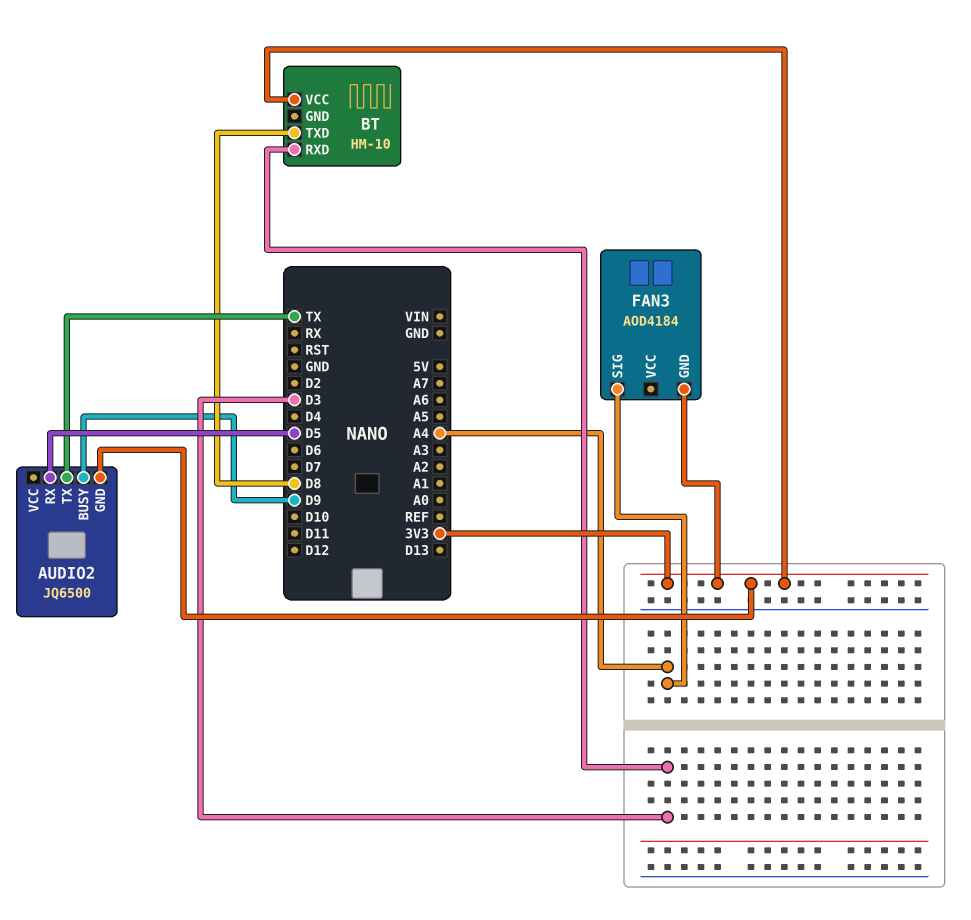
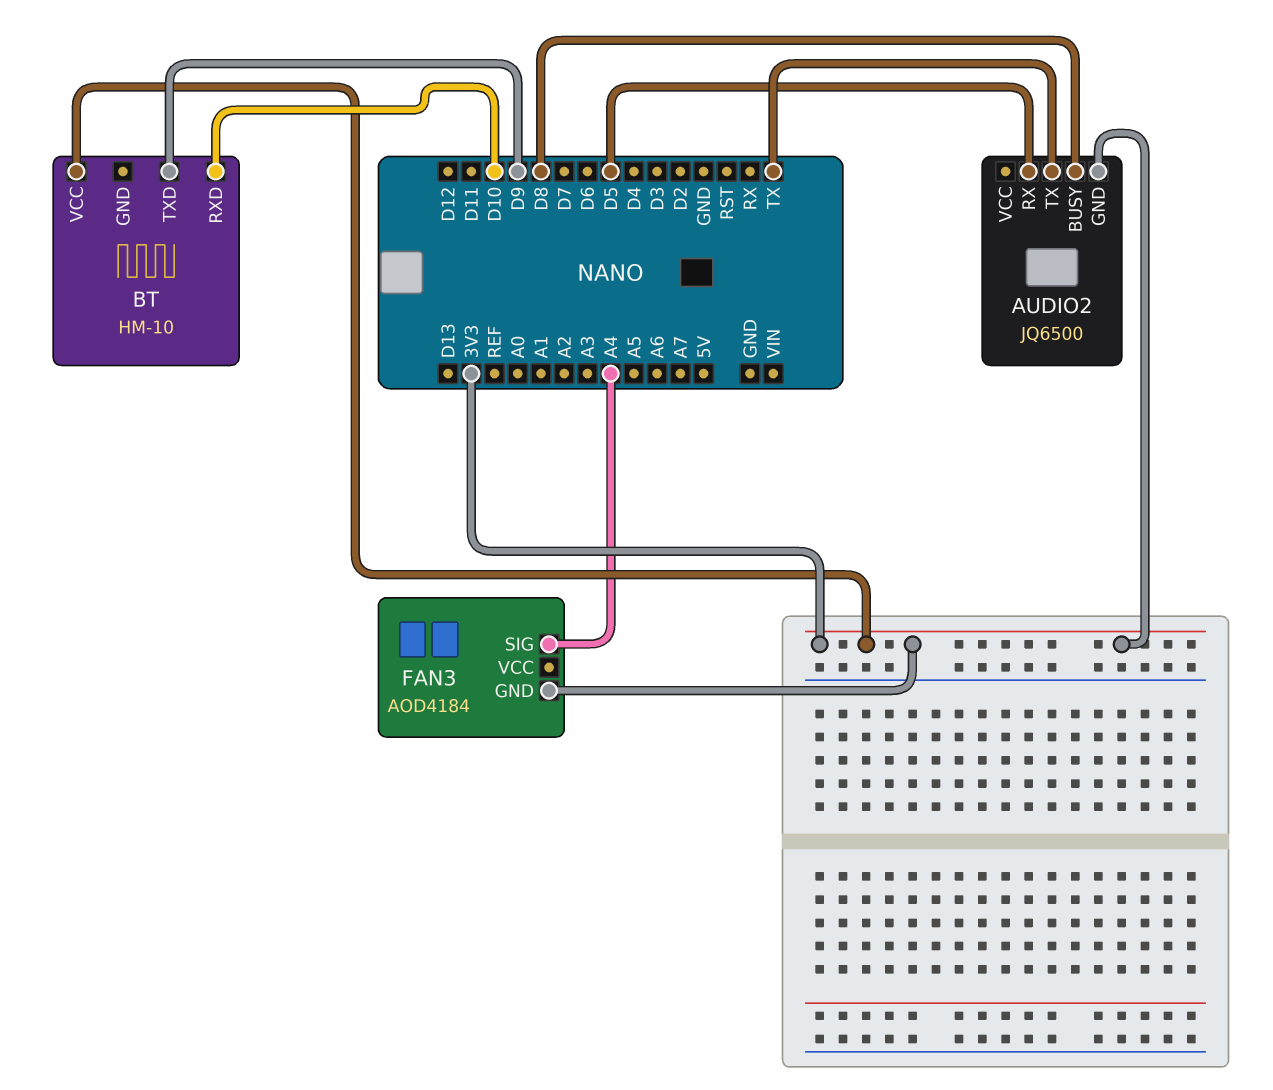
AUDIO2 pin BUSY: D9 -> D8
BT pin RXD: D3 -> D10
BT pin TXD: D8 -> D9

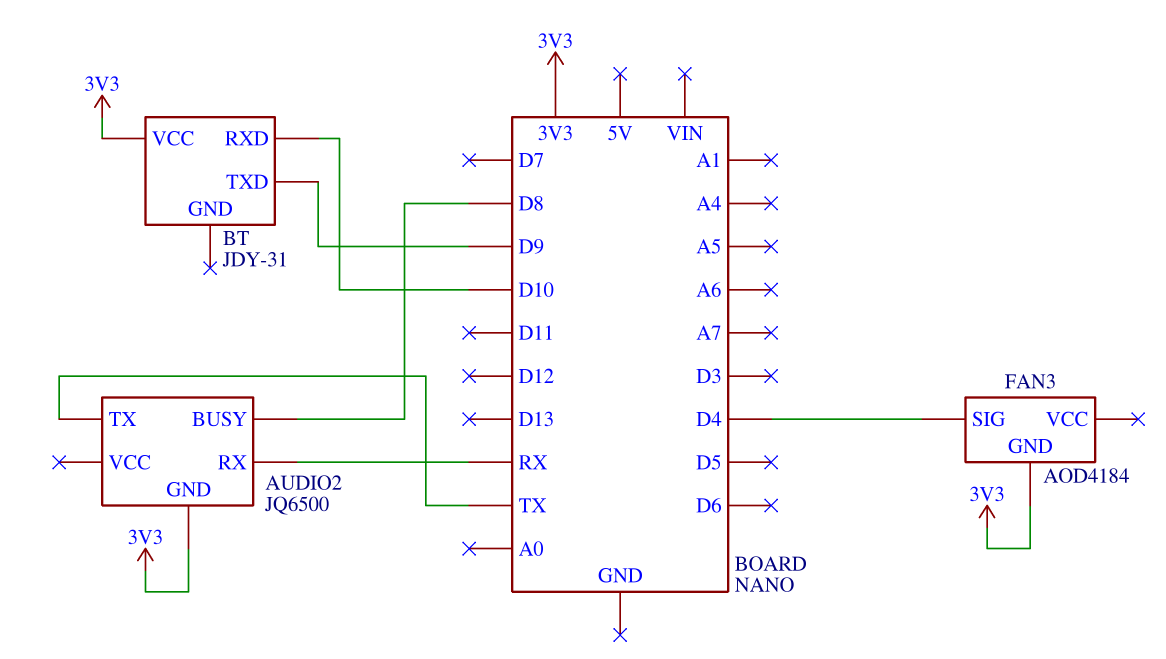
AUDIO2 pin RX: D5 -> RX
BT: HM-10 -> JDY-31
FAN3 pin SIG: A4 -> D4

